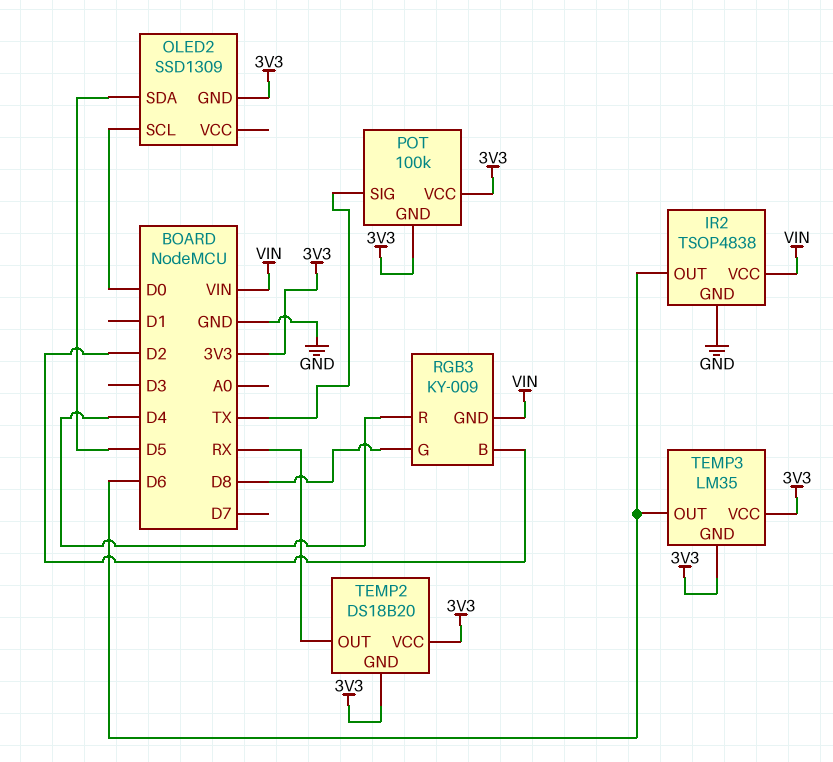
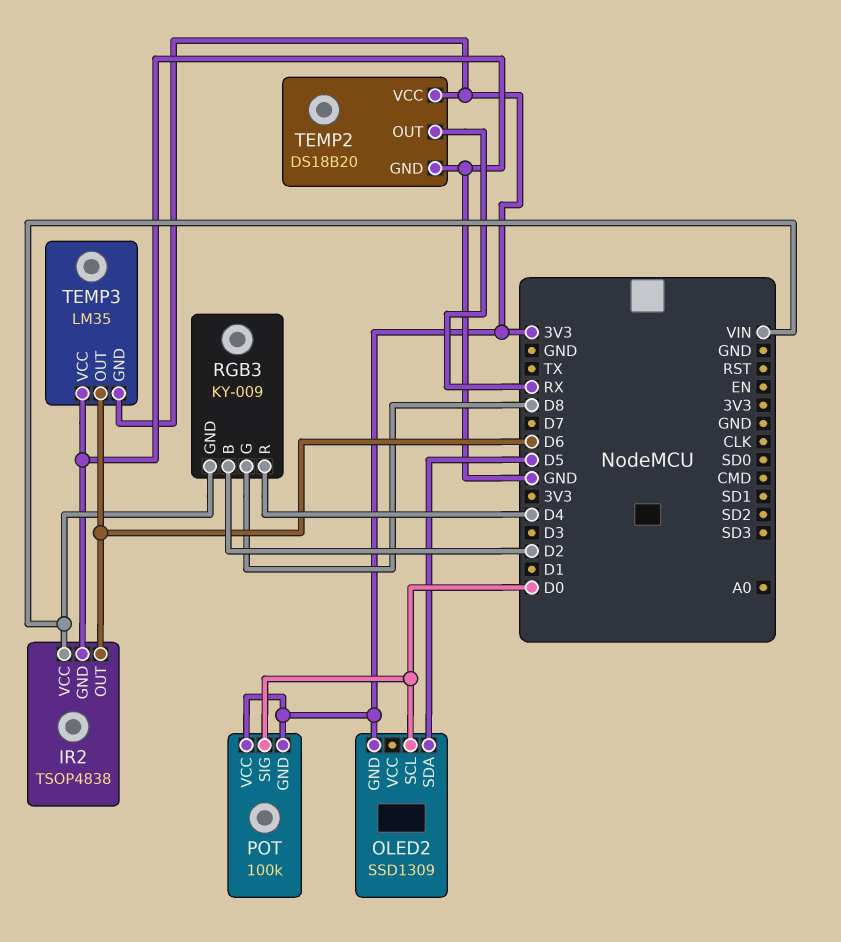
POT pin SIG: TX -> D0
TEMP2 pin GND: 3V3 -> GND
TEMP3 pin VCC: 3V3 -> GND

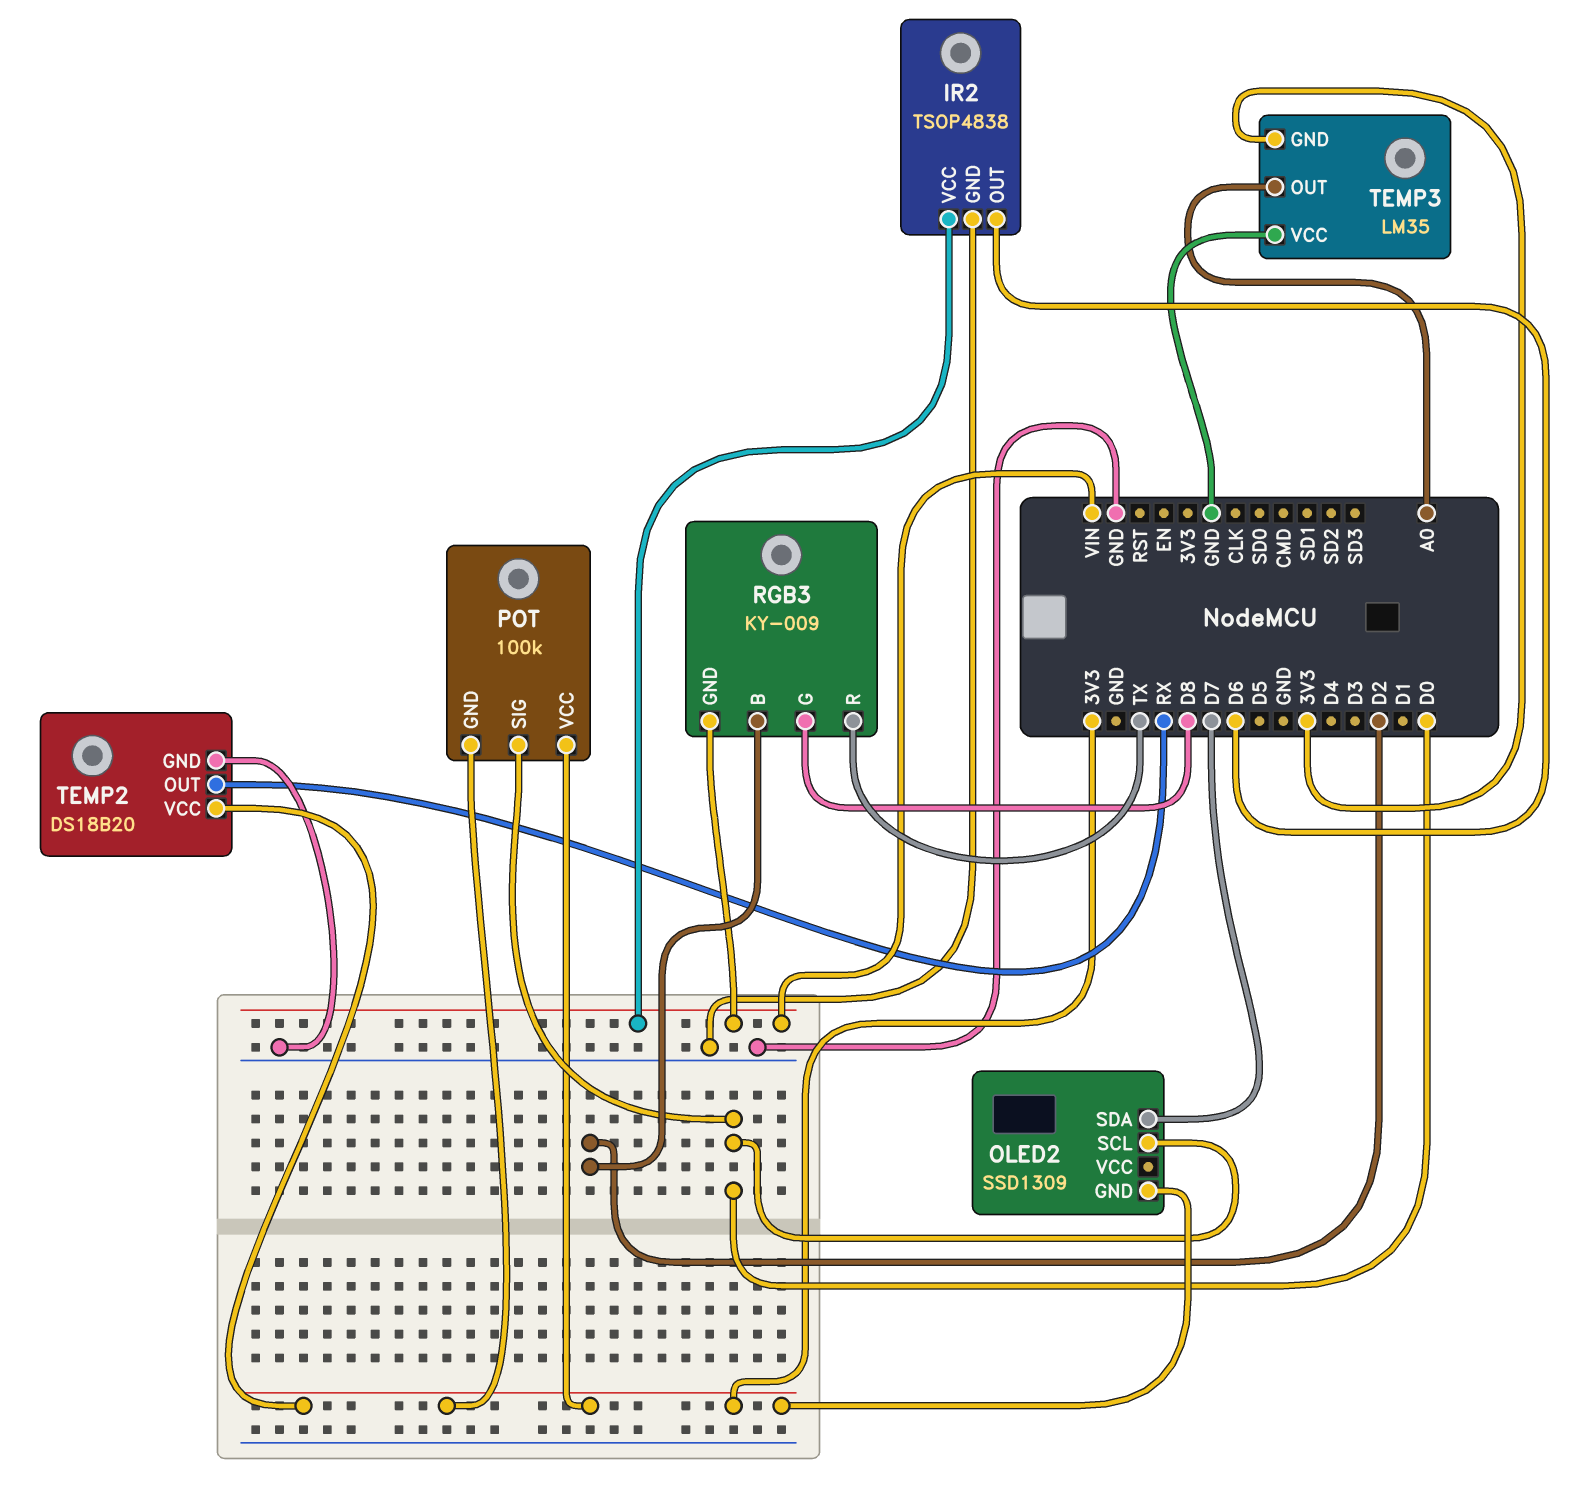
OLED2 pin SDA: D5 -> D7
RGB3 pin R: D4 -> TX
TEMP3 pin OUT: D6 -> A0

